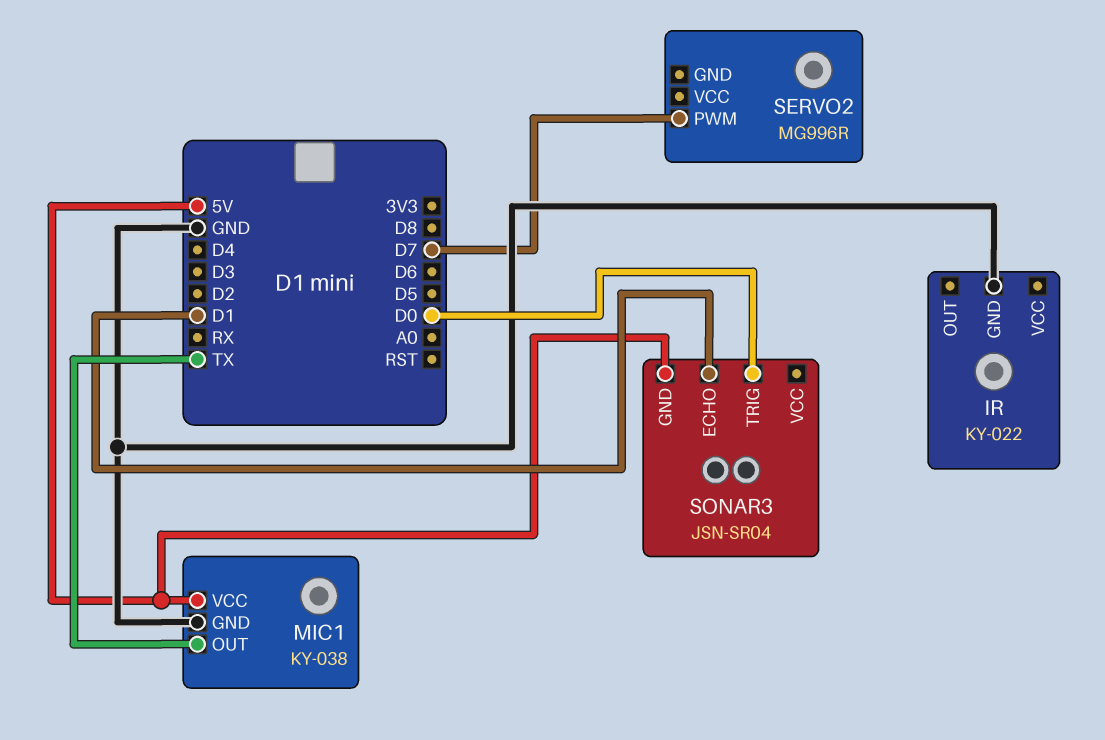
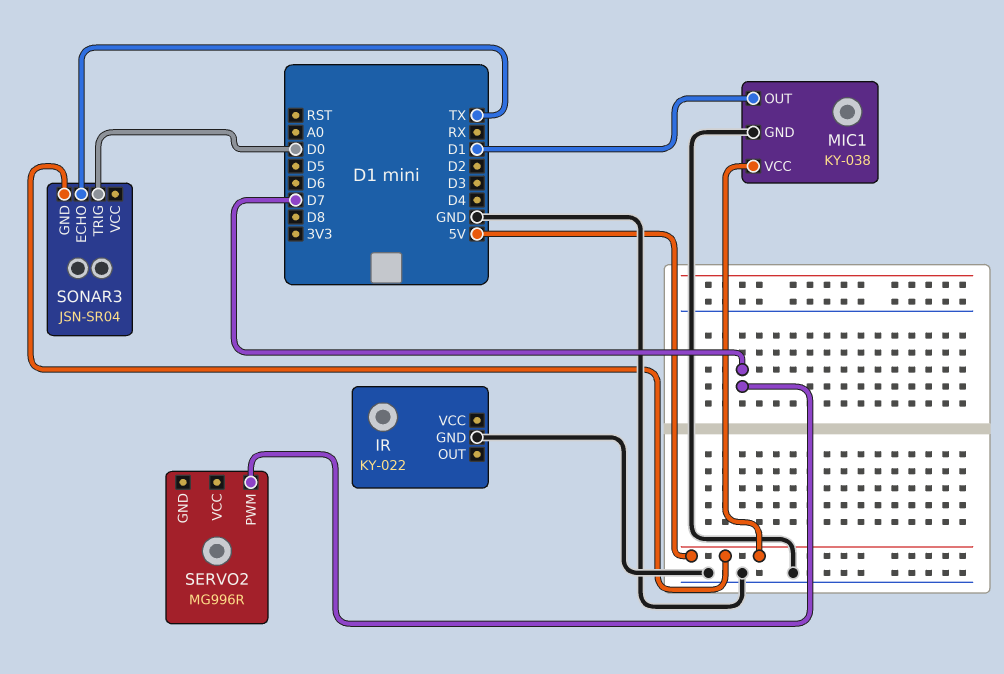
MIC1 pin OUT: TX -> D1
SONAR3 pin ECHO: D1 -> TX

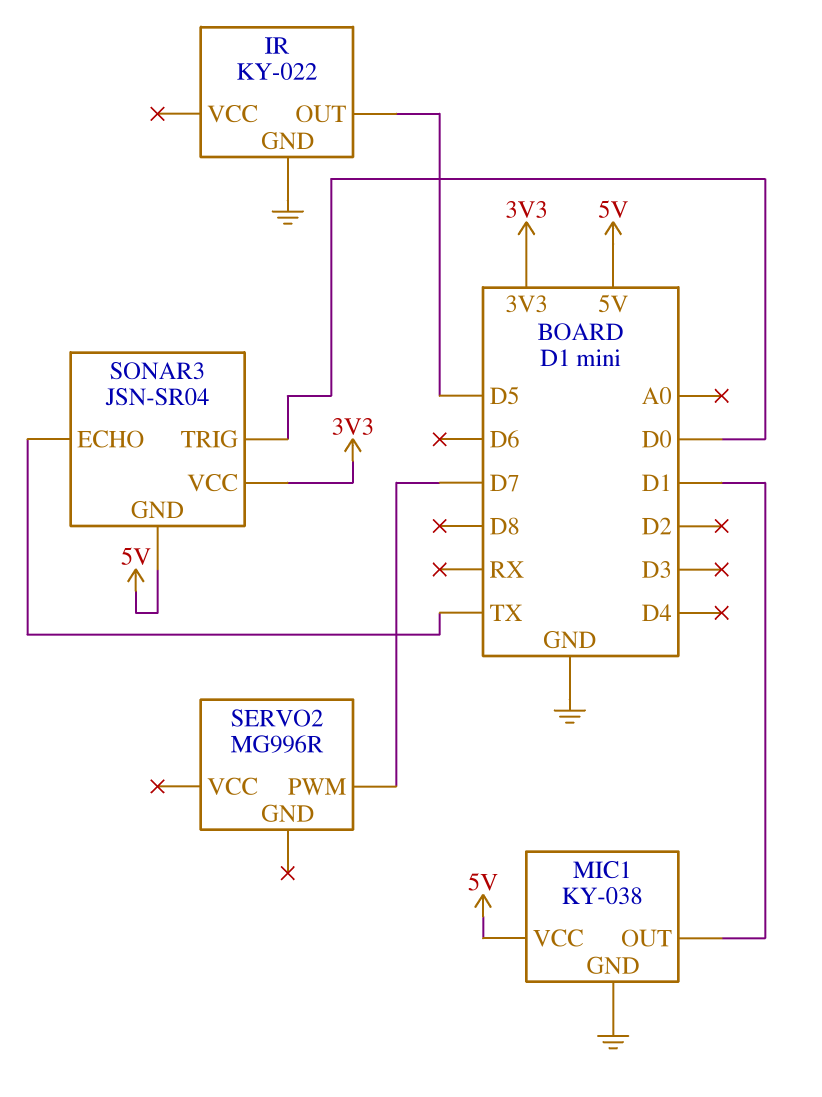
IR pin OUT: none -> D5
SONAR3 pin VCC: none -> 3V3

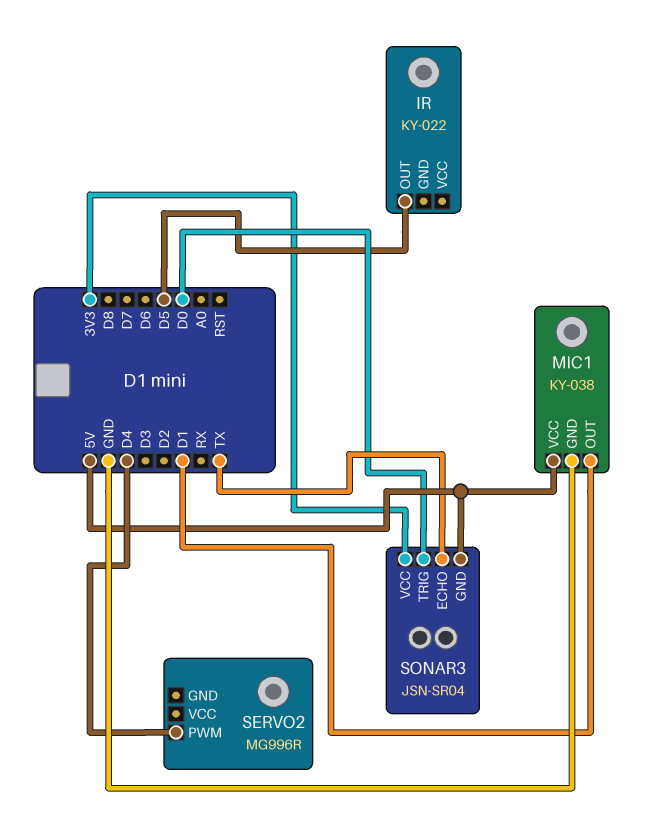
IR pin GND: GND -> none
SERVO2 pin PWM: D7 -> D4

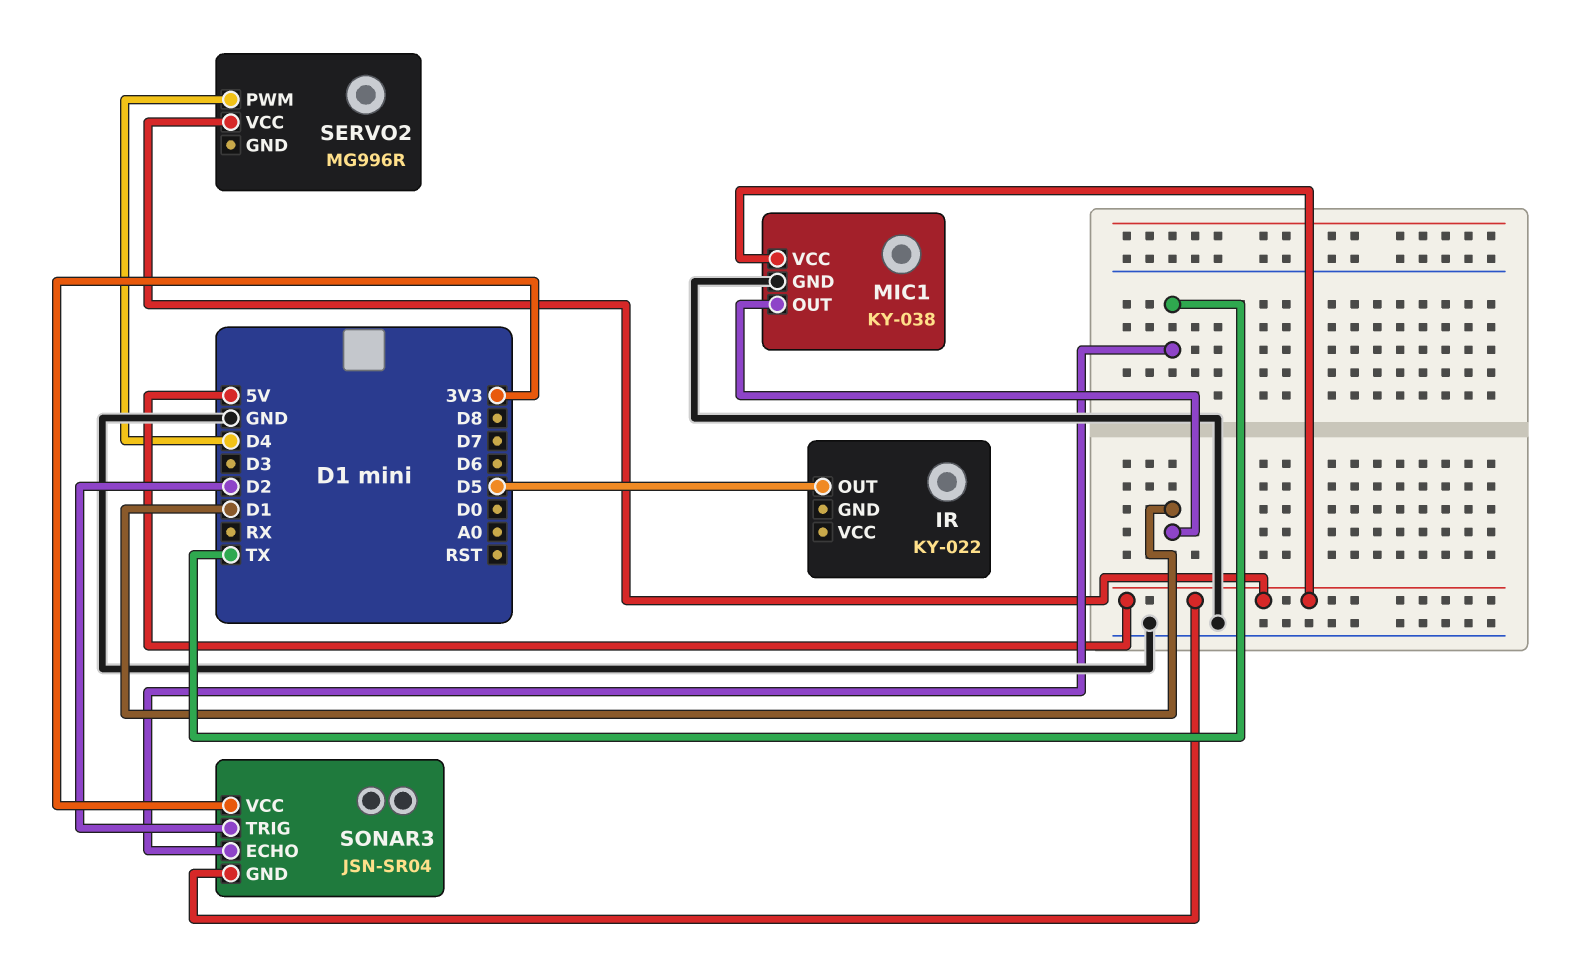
SERVO2 pin VCC: none -> 5V
SONAR3 pin TRIG: D0 -> D2

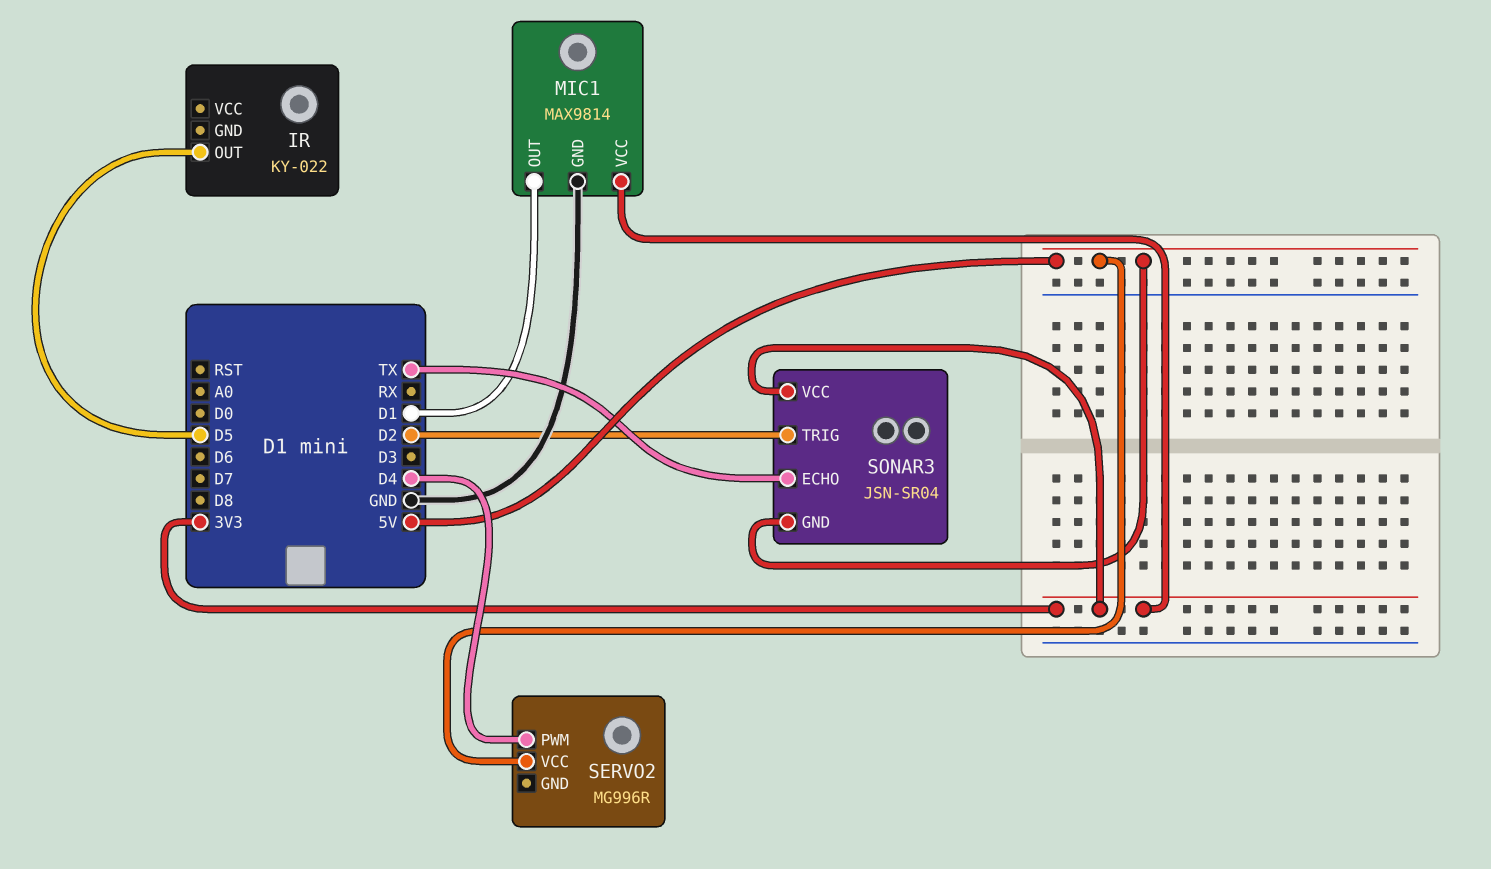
MIC1: KY-038 -> MAX9814
MIC1 pin VCC: 5V -> 3V3

